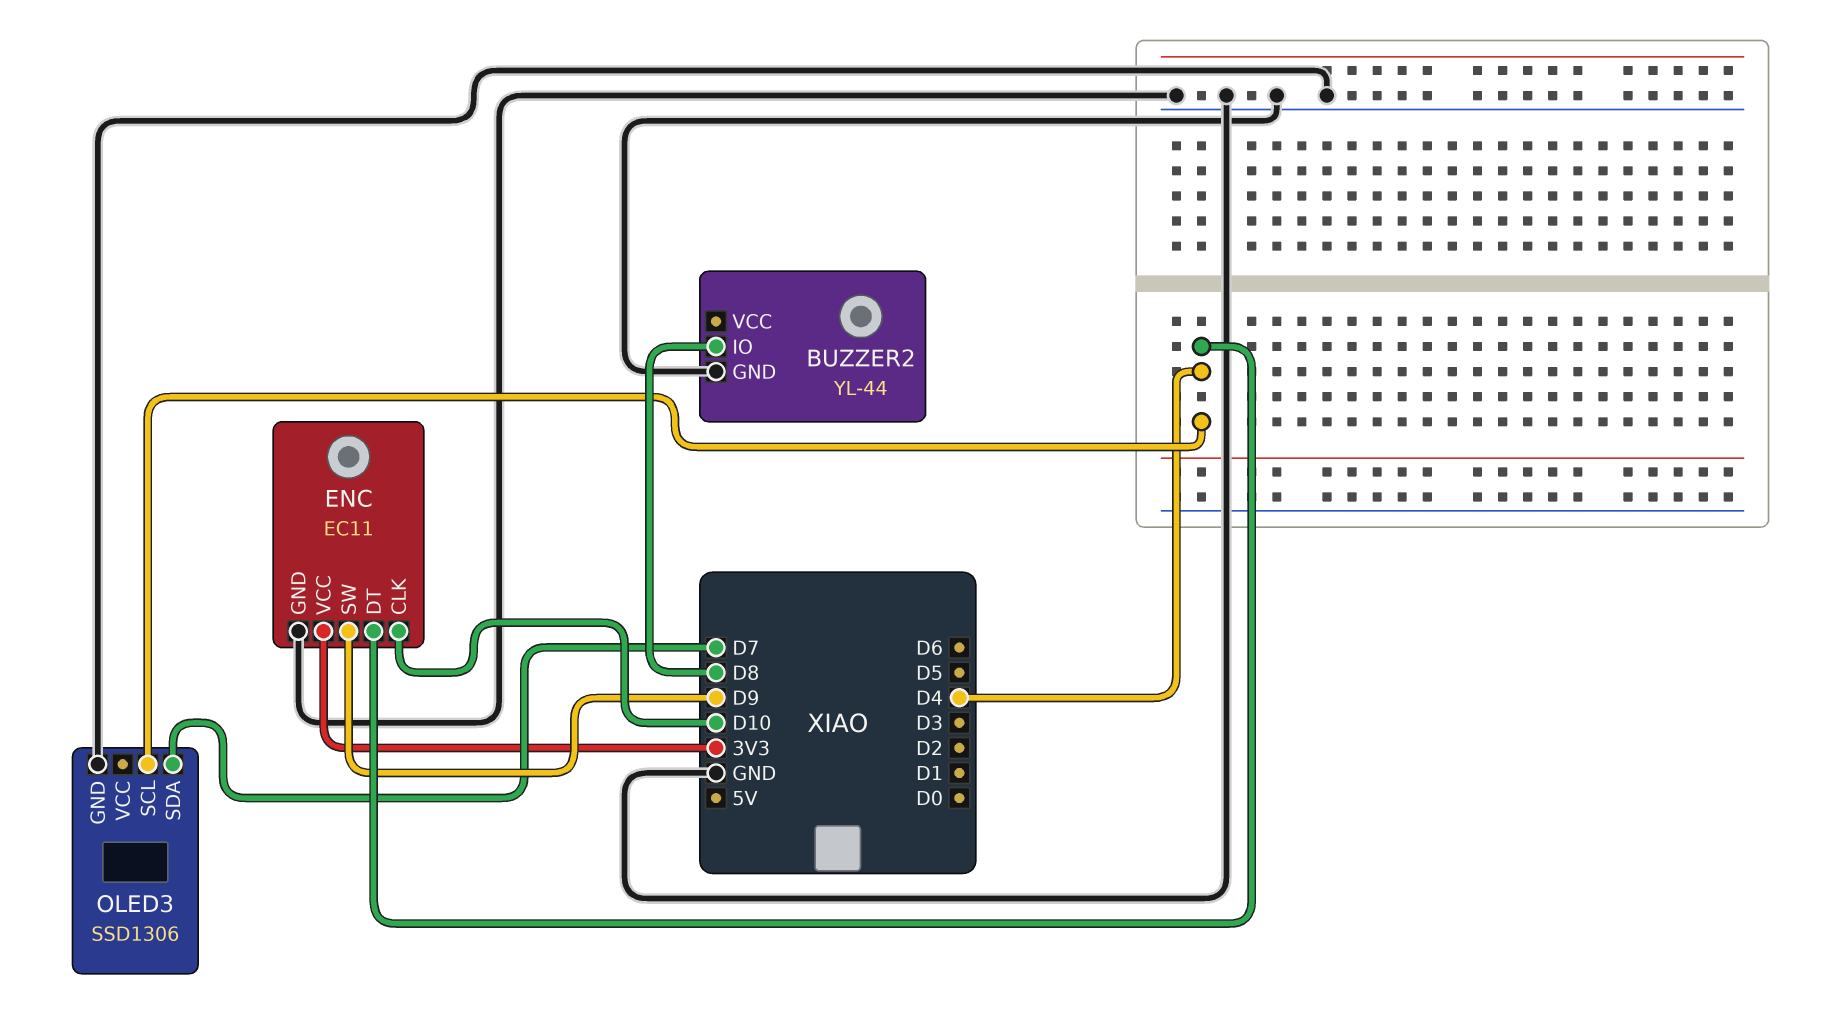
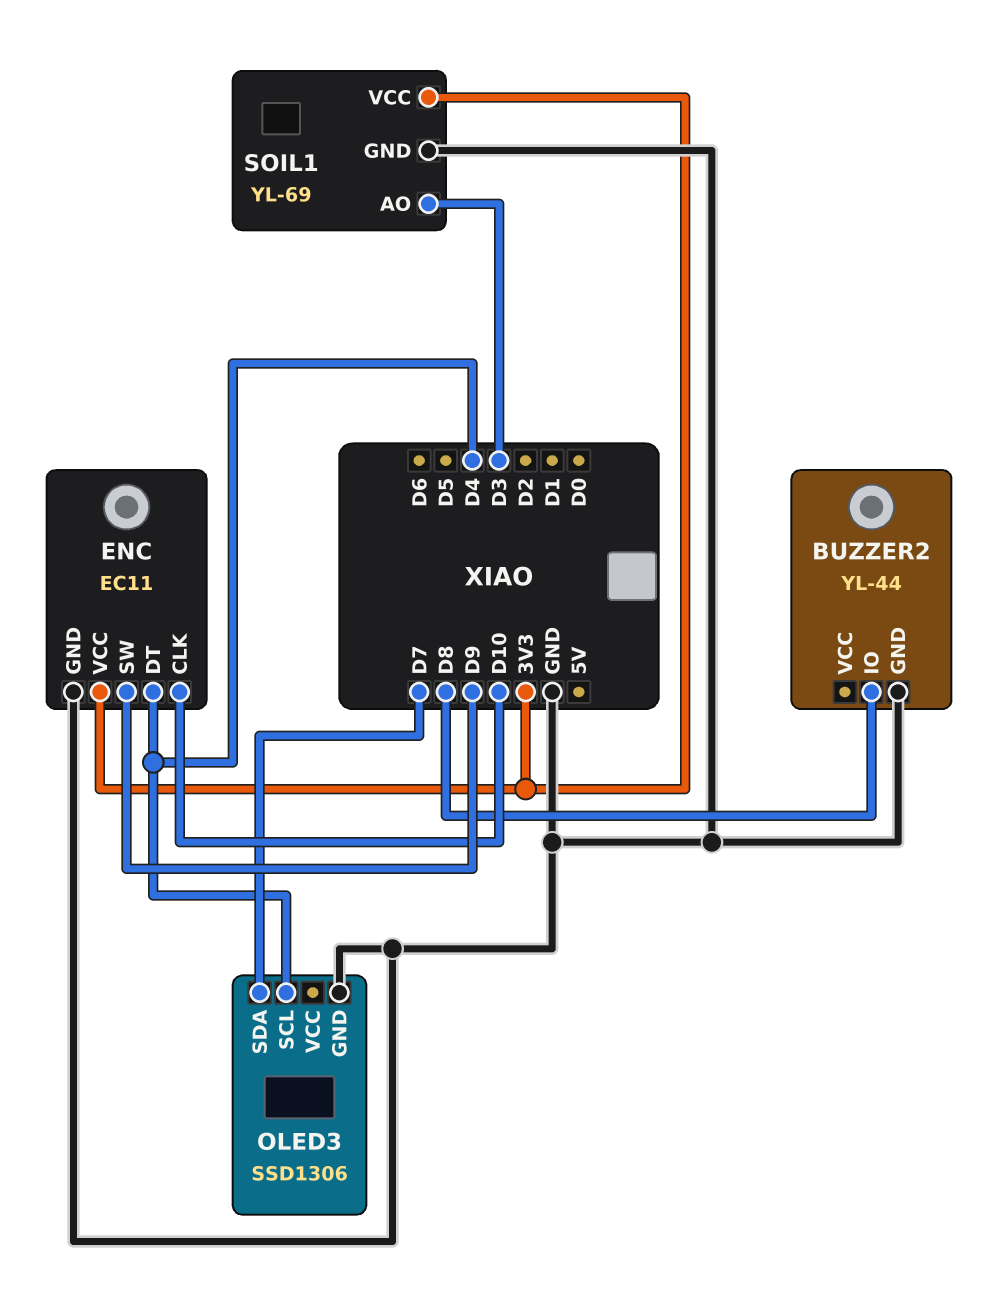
SOIL1: none -> YL-69
SOIL1 pin AO: none -> D3
SOIL1 pin GND: none -> GND
SOIL1 pin VCC: none -> 3V3

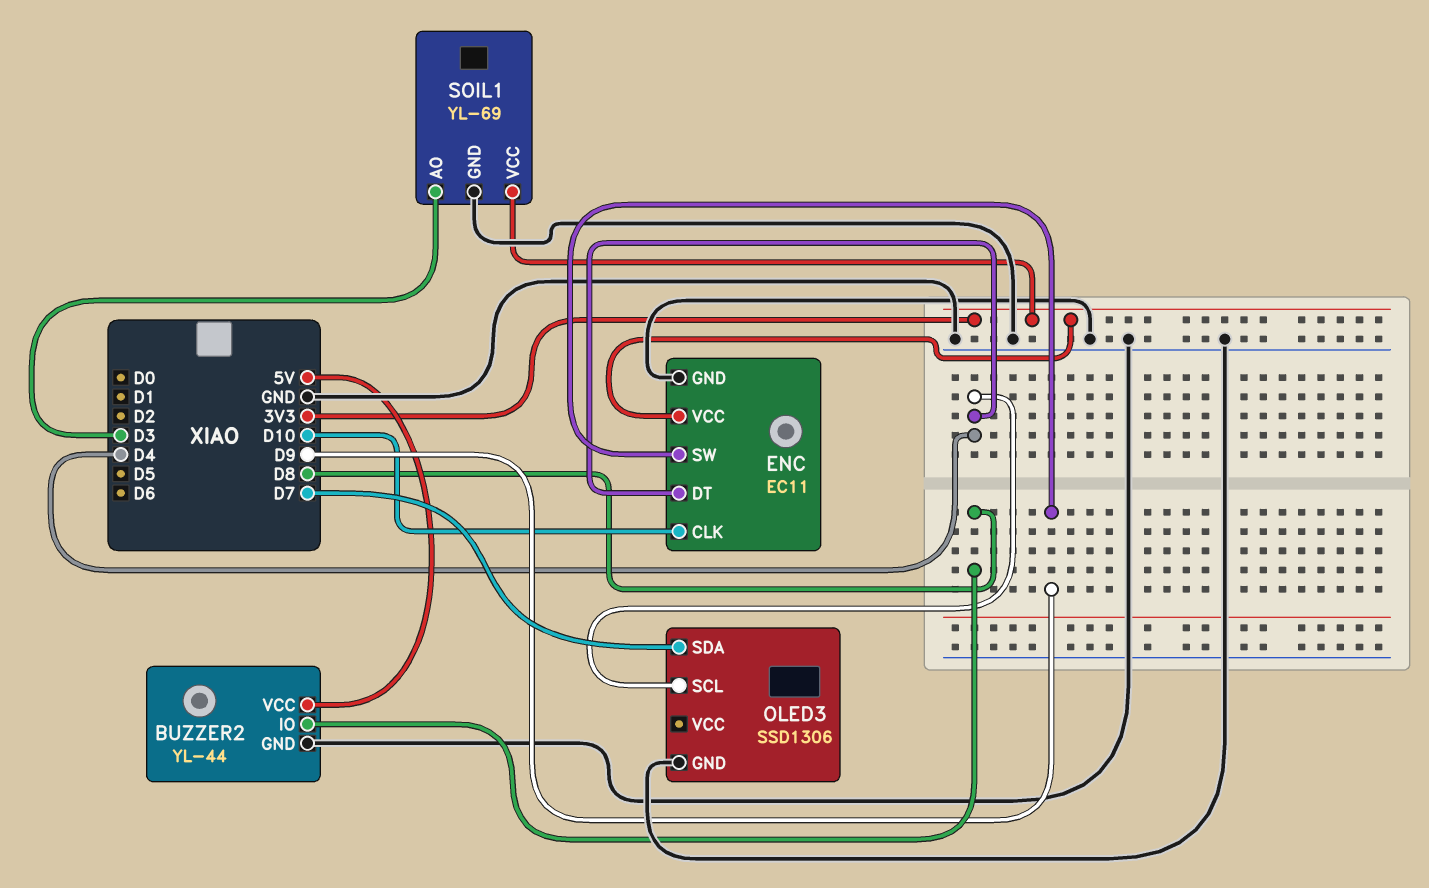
BUZZER2 pin VCC: none -> 5V

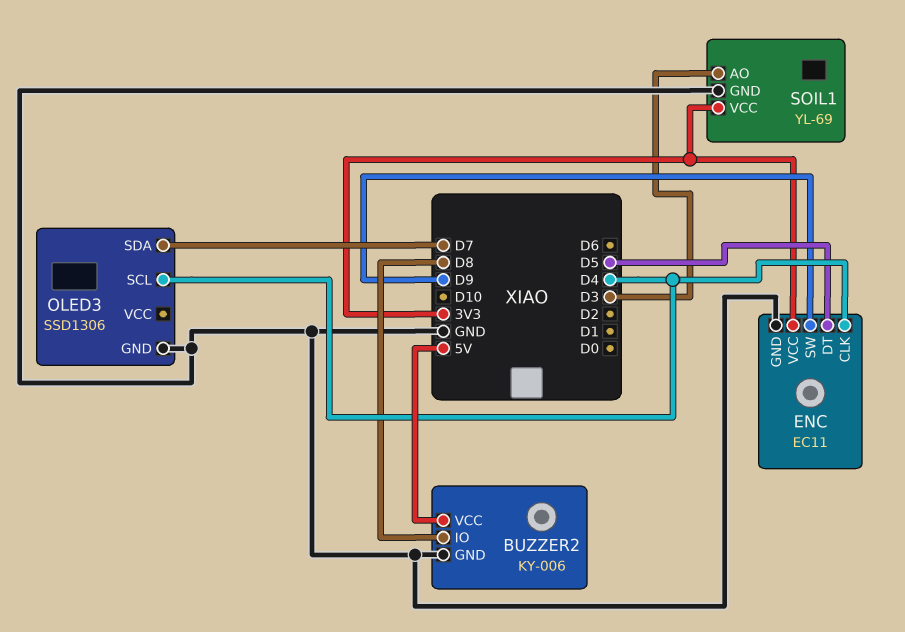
BUZZER2: YL-44 -> KY-006
ENC pin CLK: D10 -> D4
ENC pin DT: D4 -> D5

